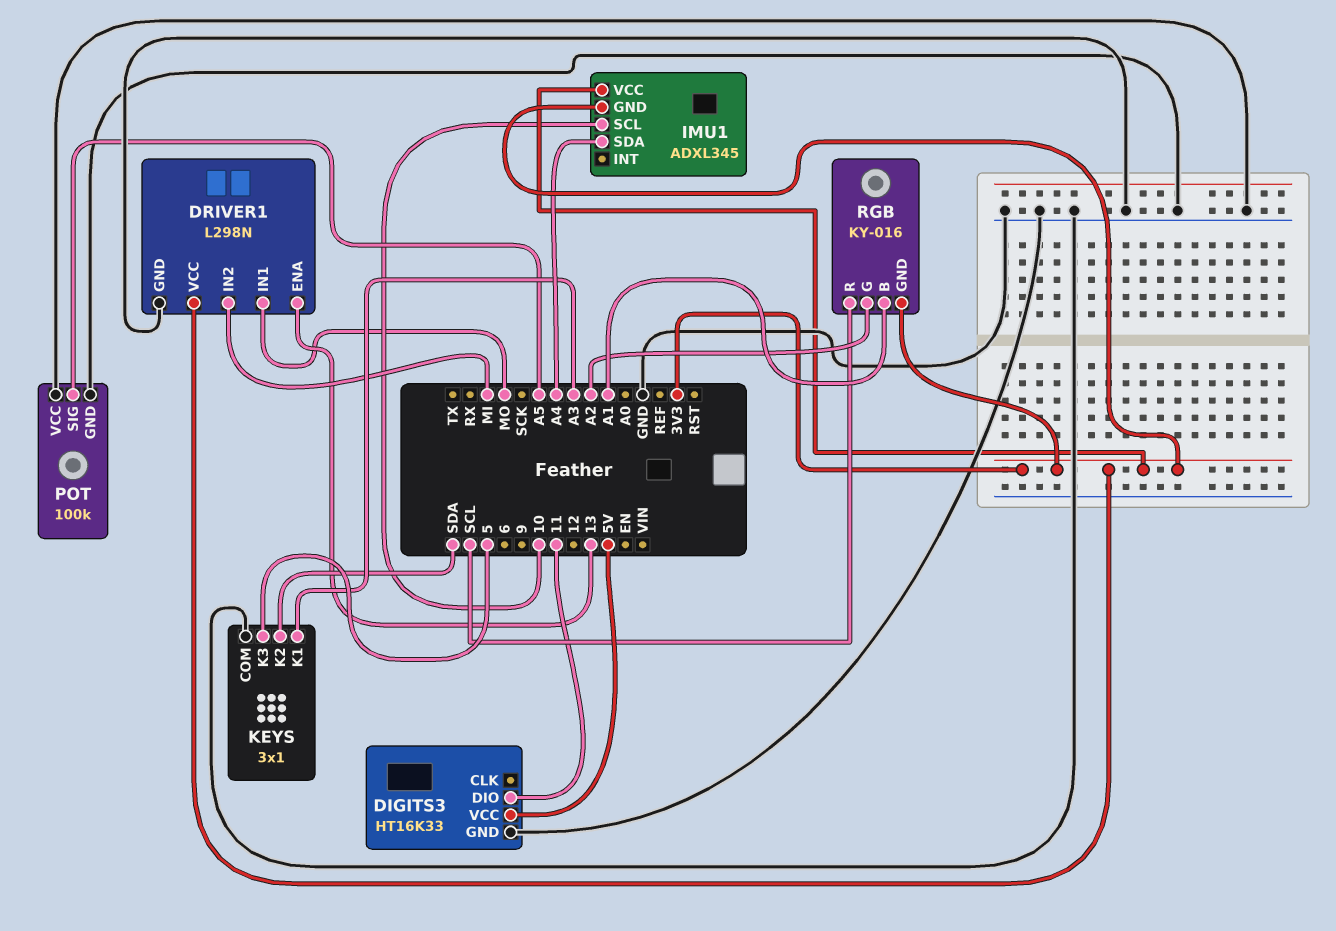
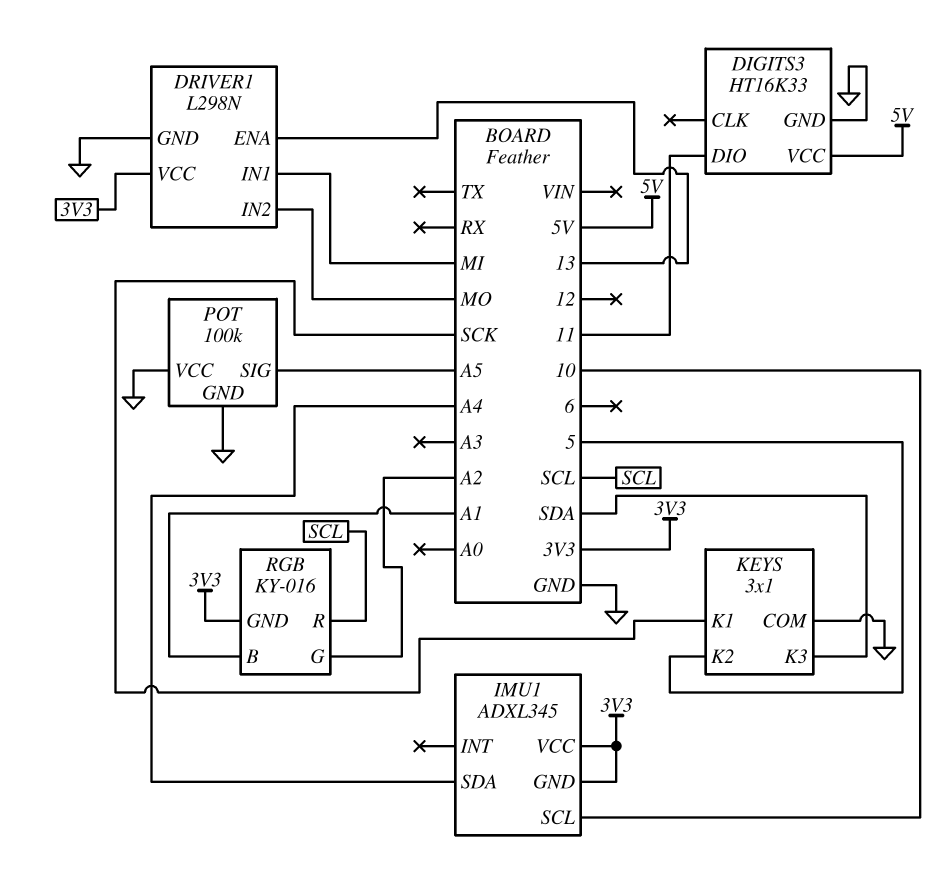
DRIVER1 pin IN1: MO -> MI
DRIVER1 pin IN2: MI -> MO
KEYS pin K1: A3 -> SCK
KEYS pin K2: SDA -> 5
KEYS pin K3: 5 -> SDA

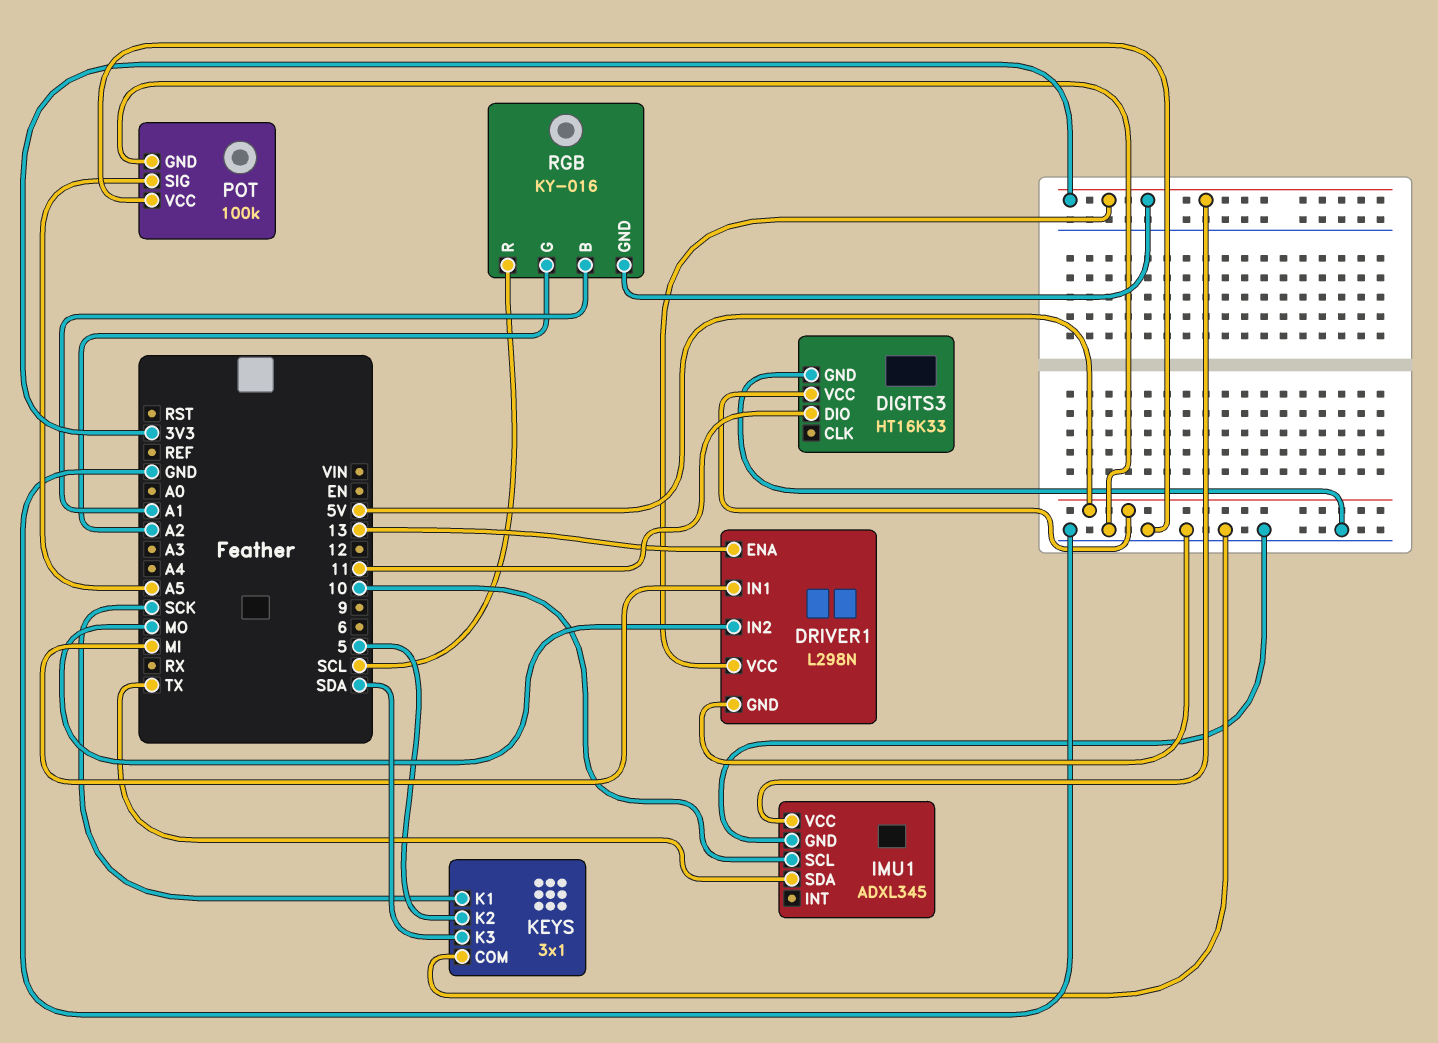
IMU1 pin GND: 3V3 -> GND
IMU1 pin SDA: A4 -> TX

